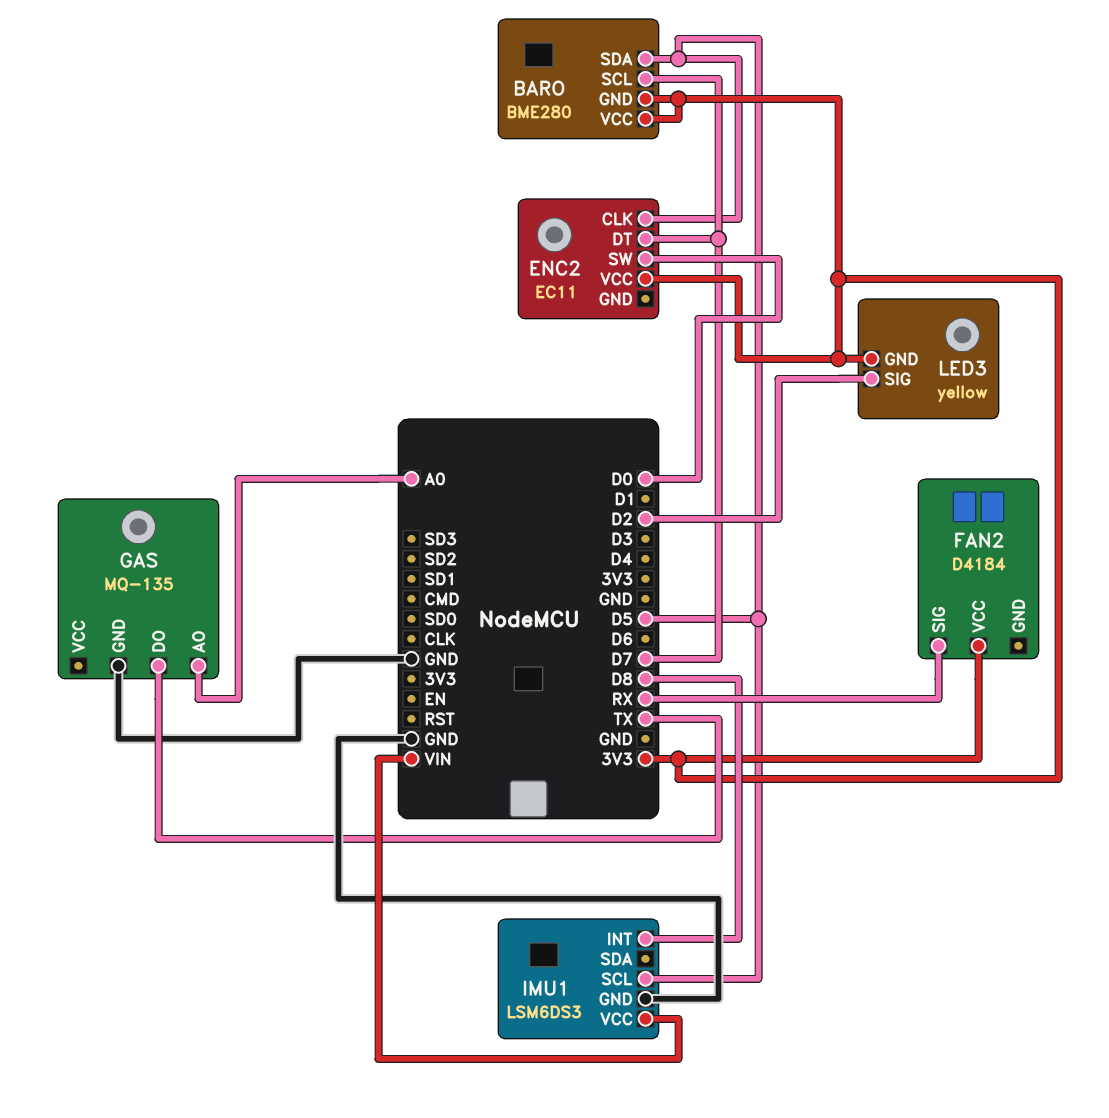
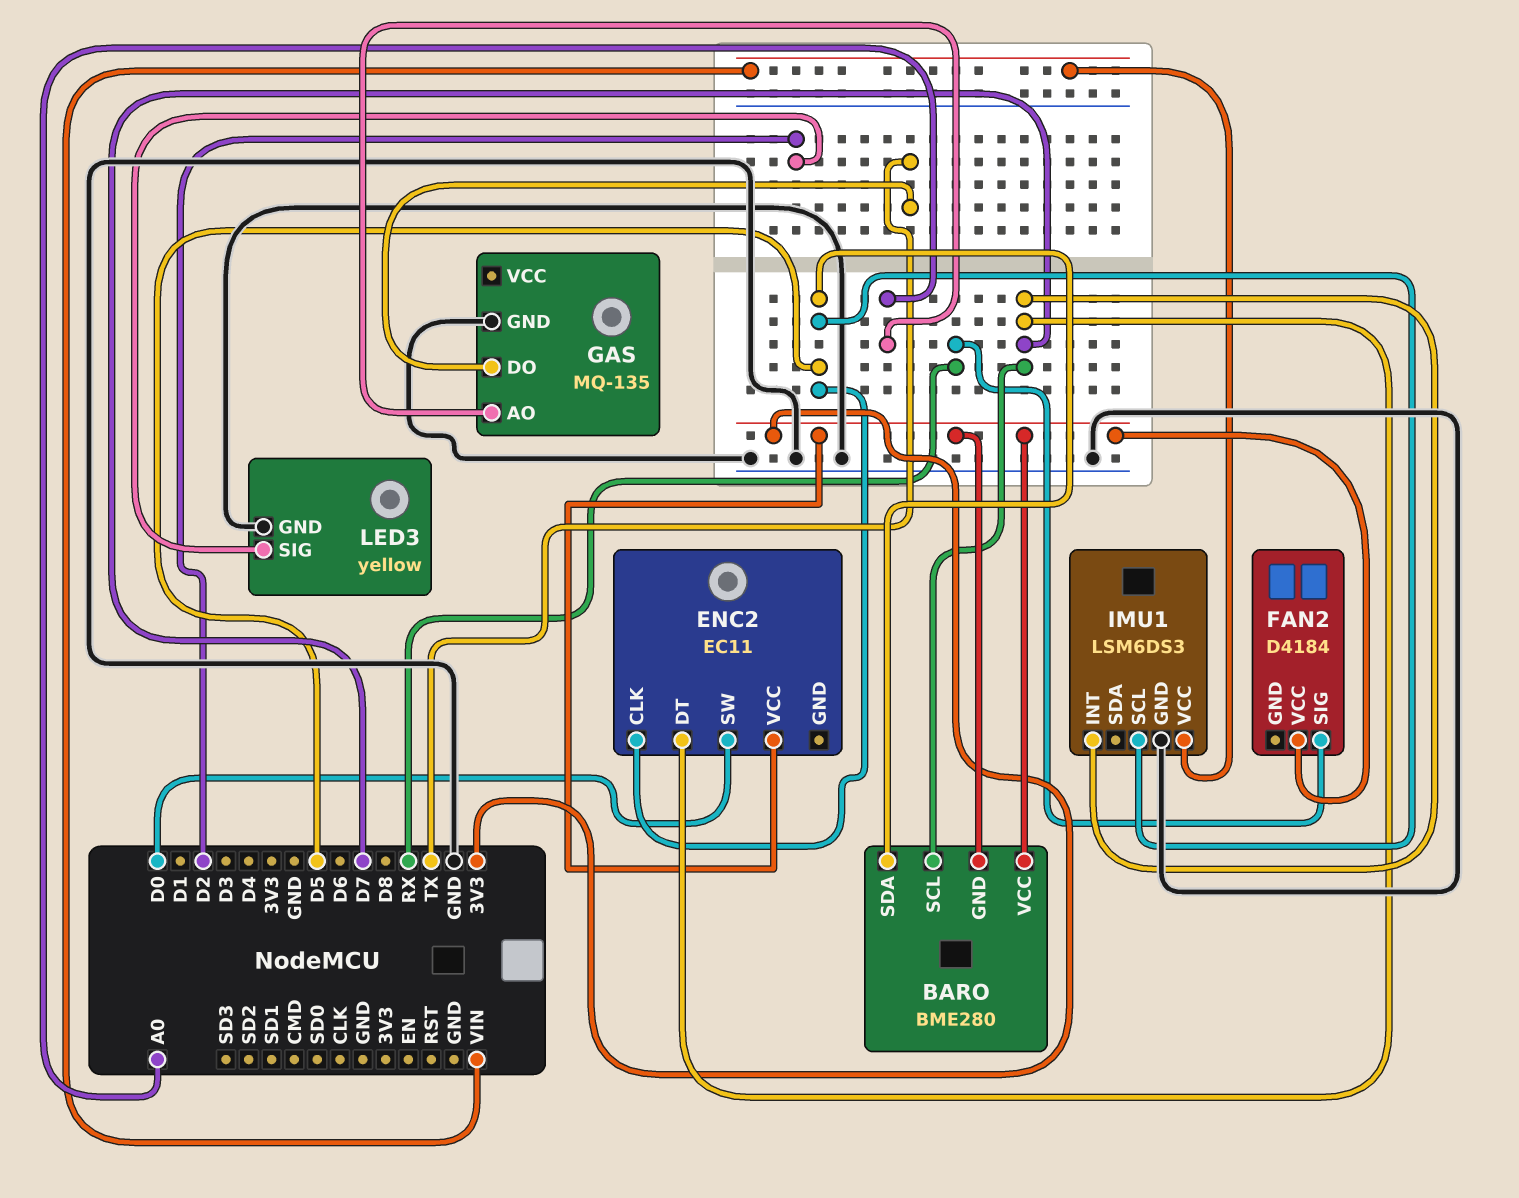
IMU1 pin INT: D8 -> D7
LED3 pin GND: 3V3 -> GND

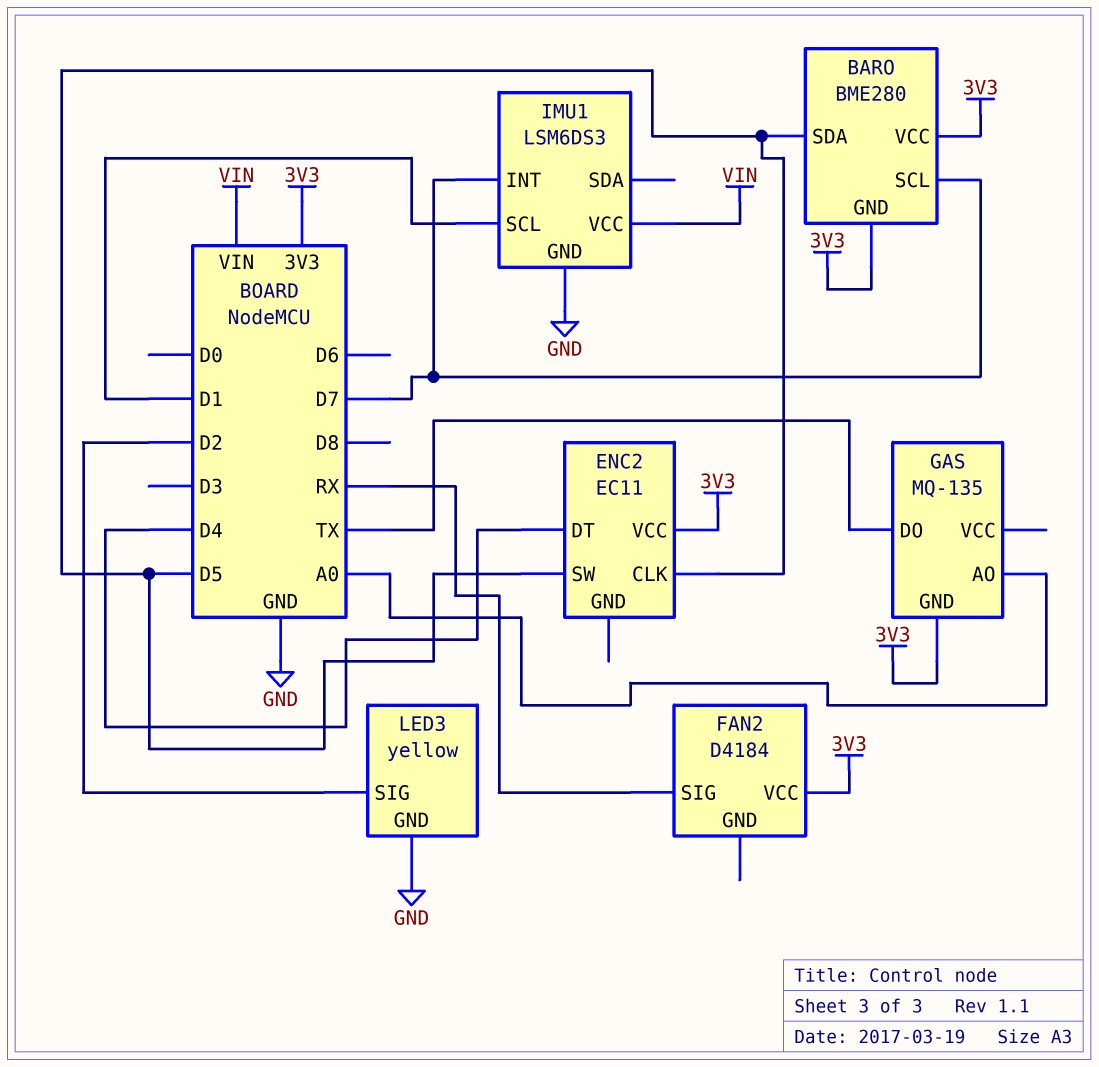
ENC2 pin DT: D7 -> D4
ENC2 pin SW: D0 -> D5
GAS pin GND: GND -> 3V3
IMU1 pin SCL: D5 -> D1

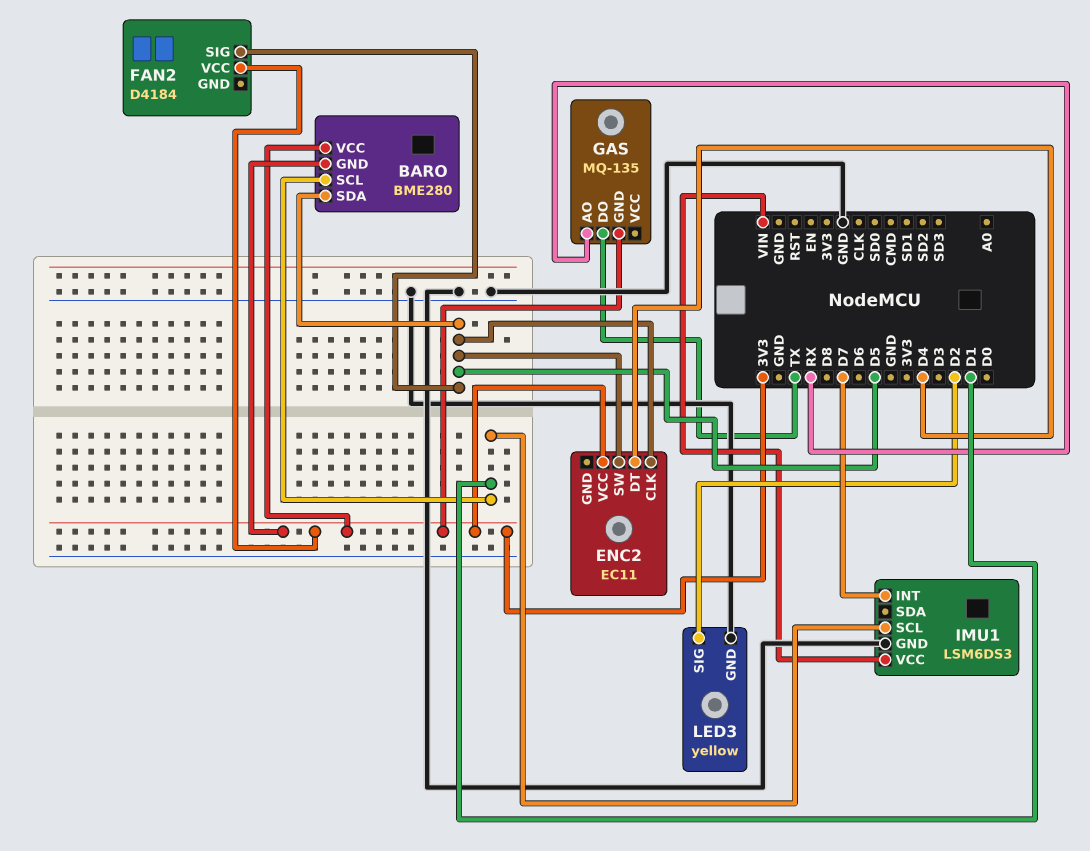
BARO pin SCL: D7 -> D1
FAN2 pin SIG: RX -> D5
GAS pin AO: A0 -> RX

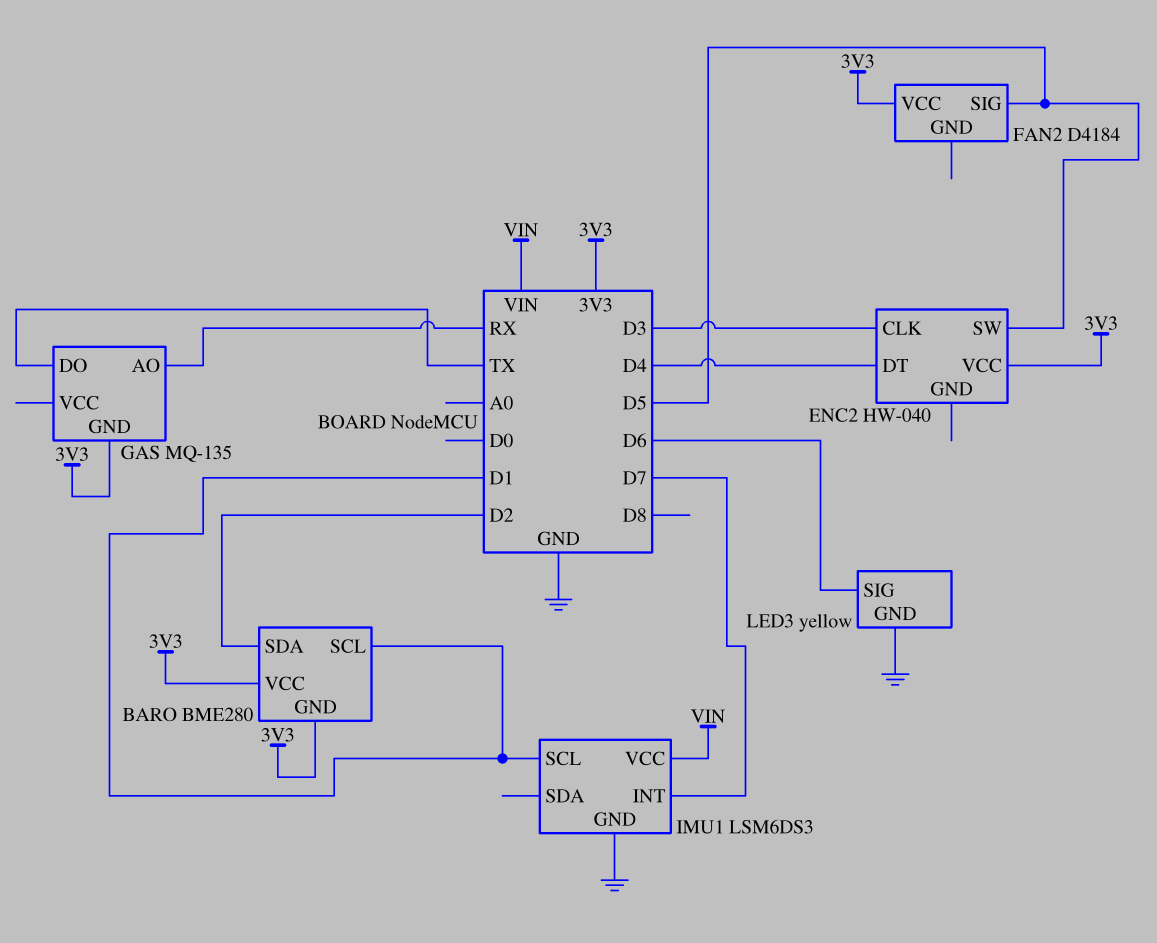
BARO pin SDA: D5 -> D2
ENC2: EC11 -> HW-040
ENC2 pin CLK: D5 -> D3
LED3 pin SIG: D2 -> D6

